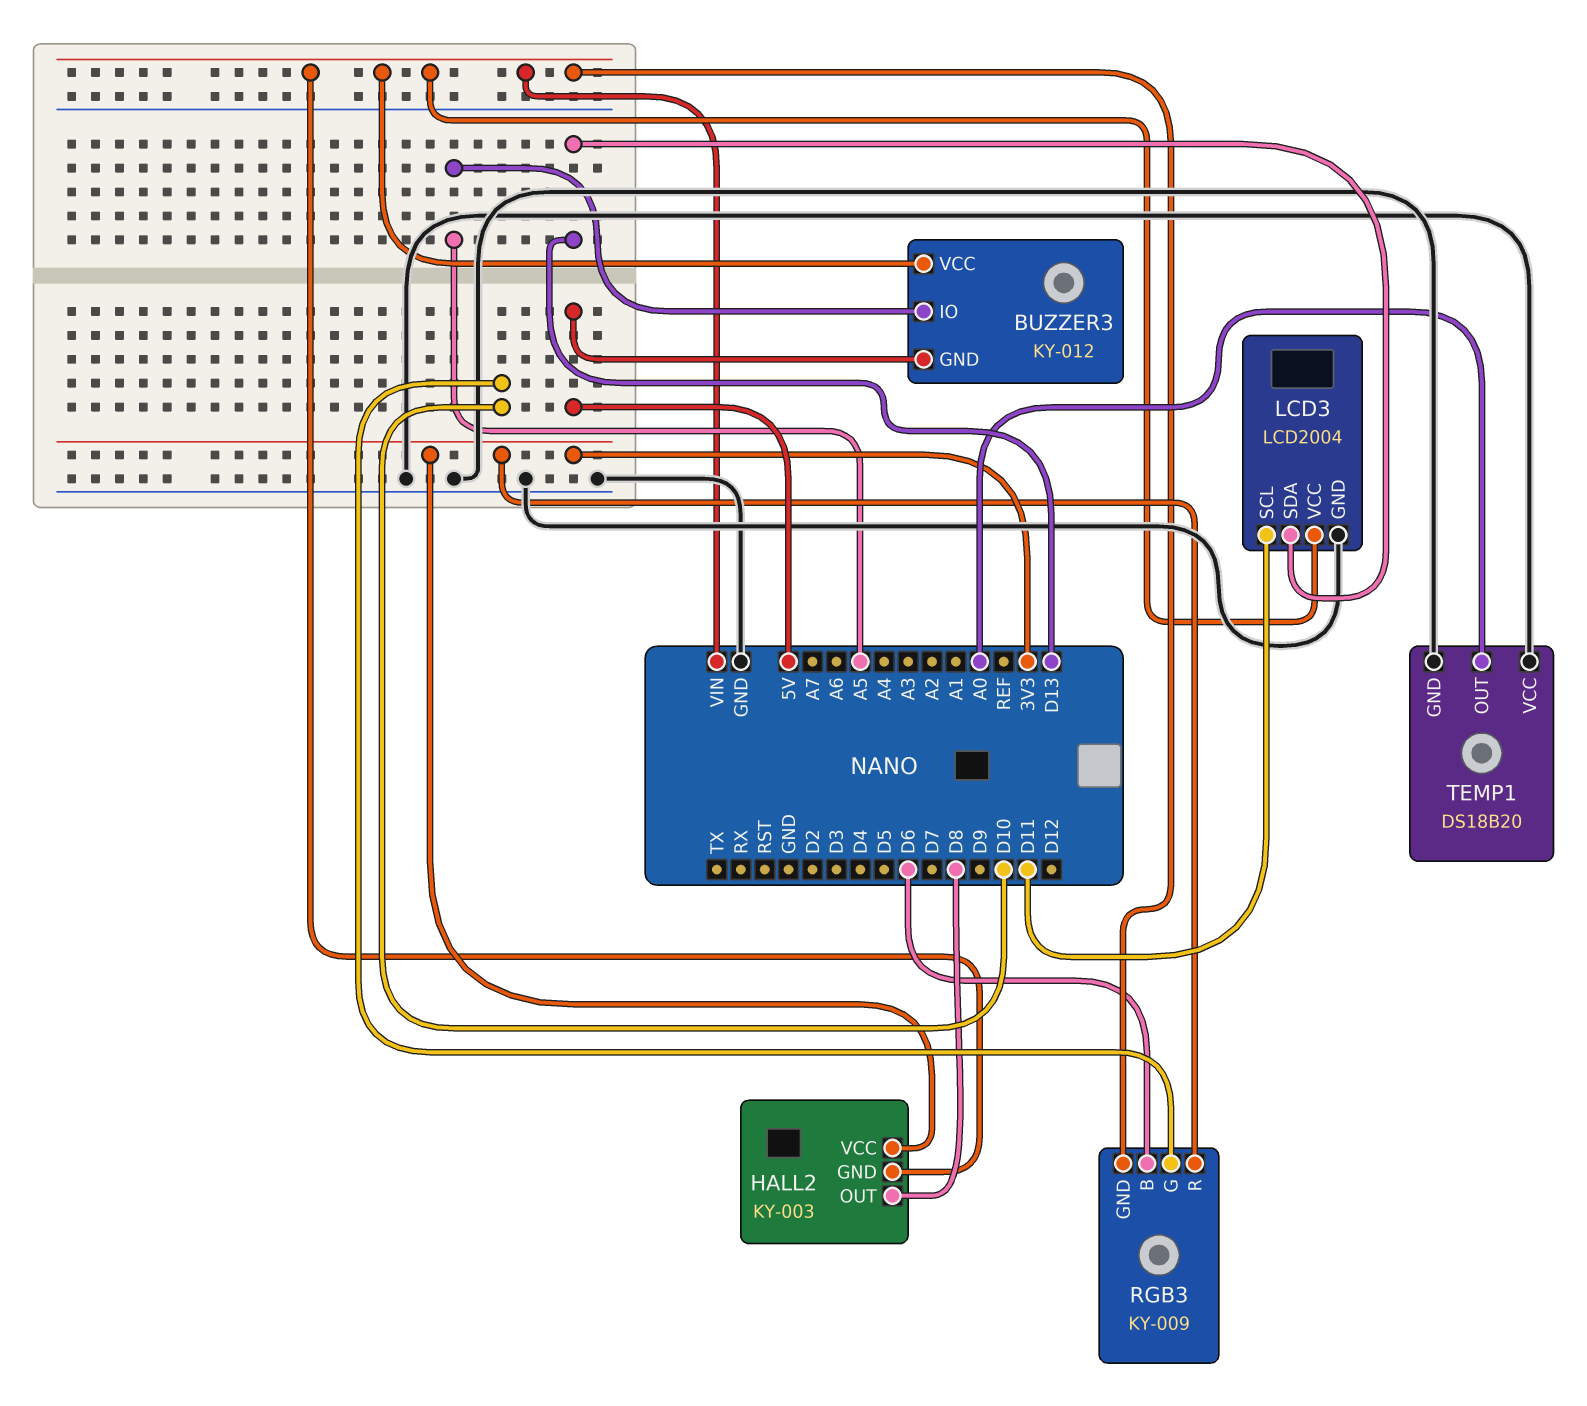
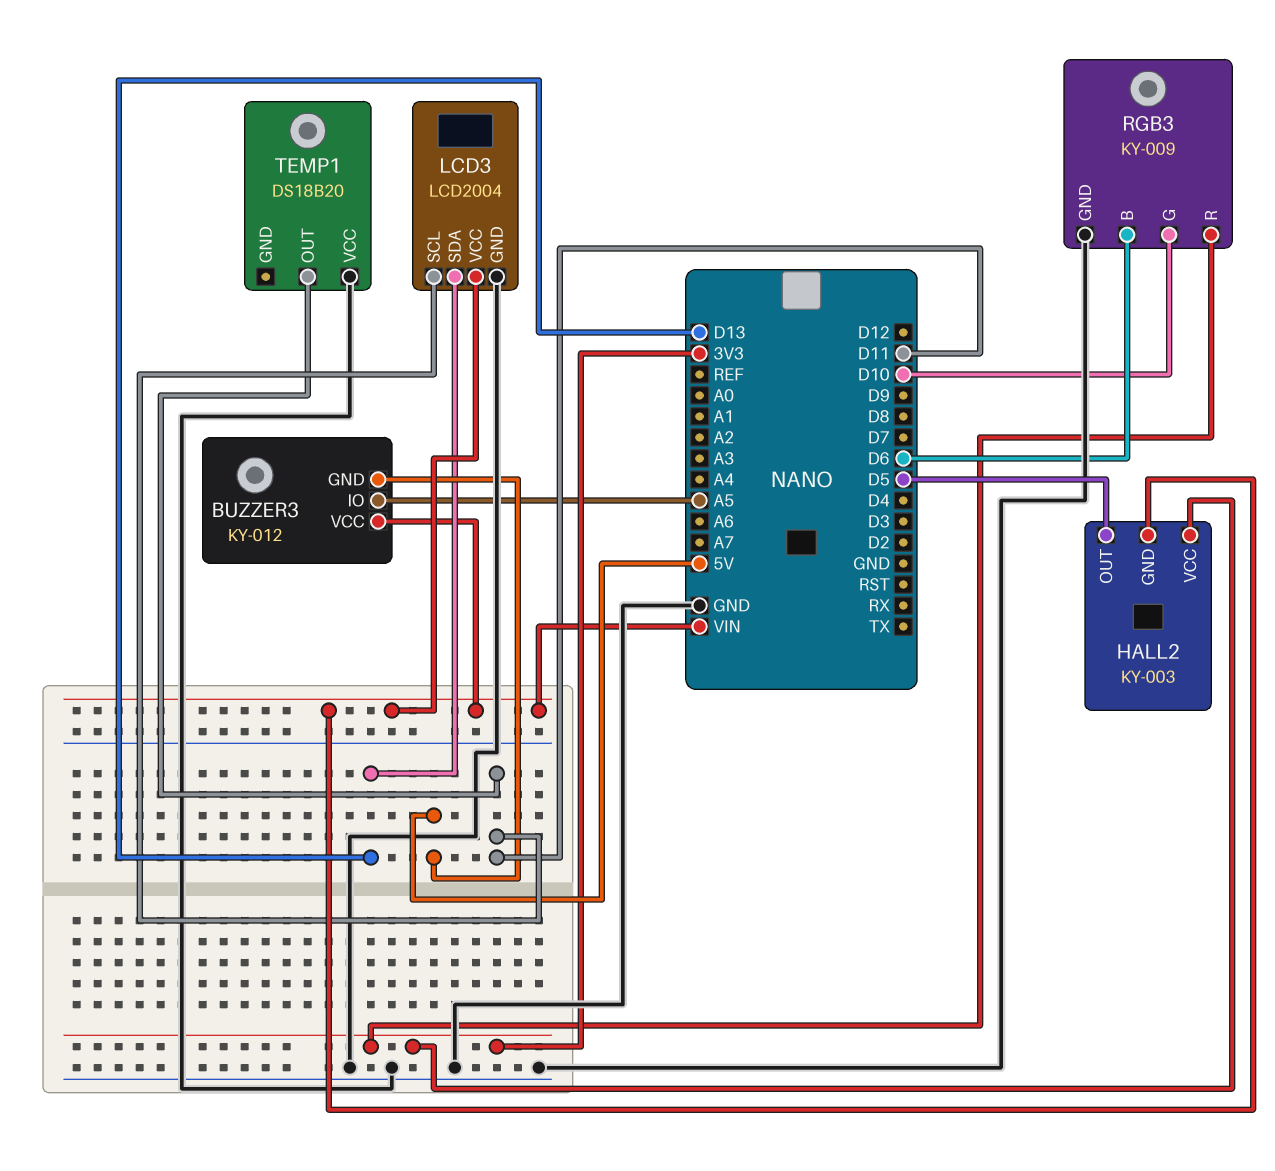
HALL2 pin OUT: D8 -> D5
RGB3 pin GND: VIN -> GND
TEMP1 pin GND: GND -> none
TEMP1 pin OUT: A0 -> D11

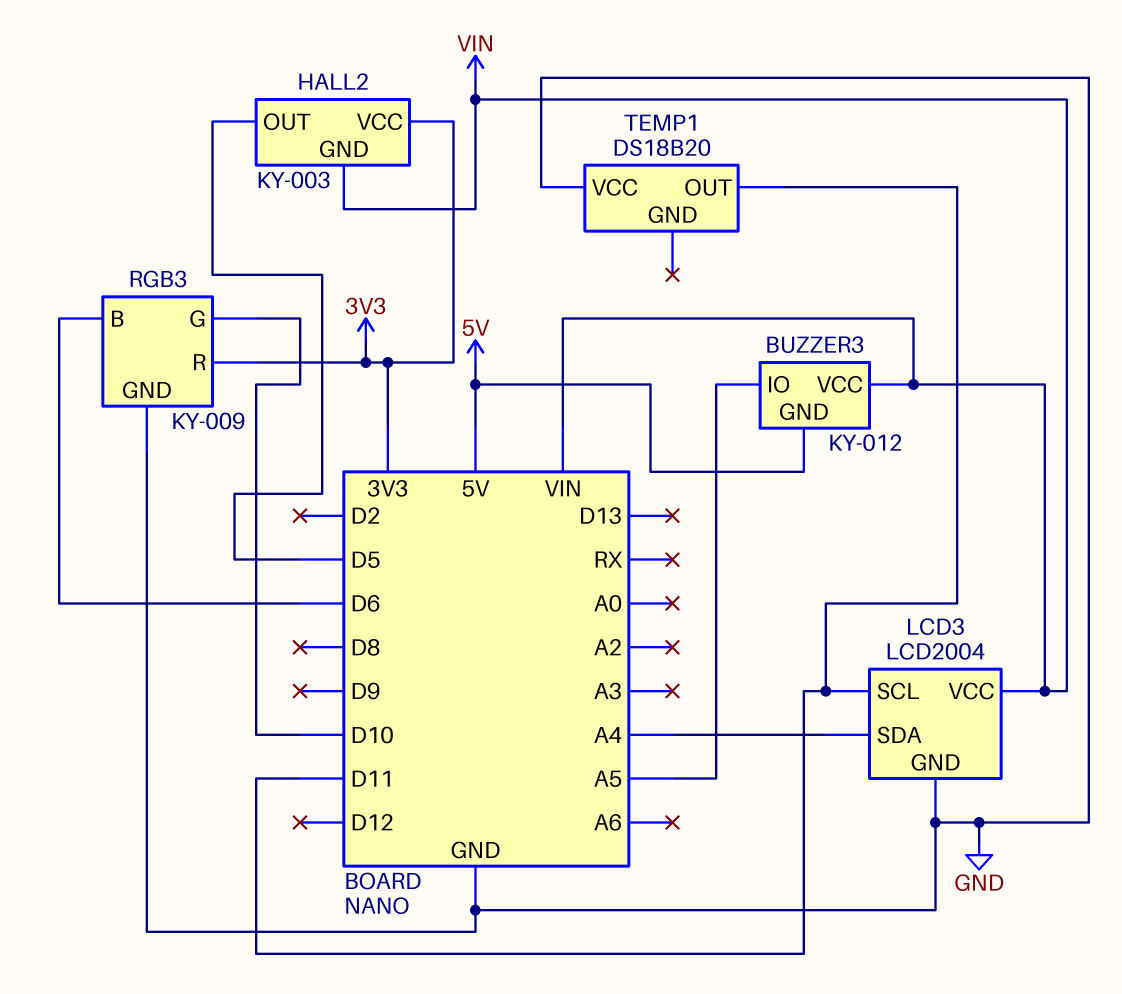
LCD3 pin SDA: D13 -> A4

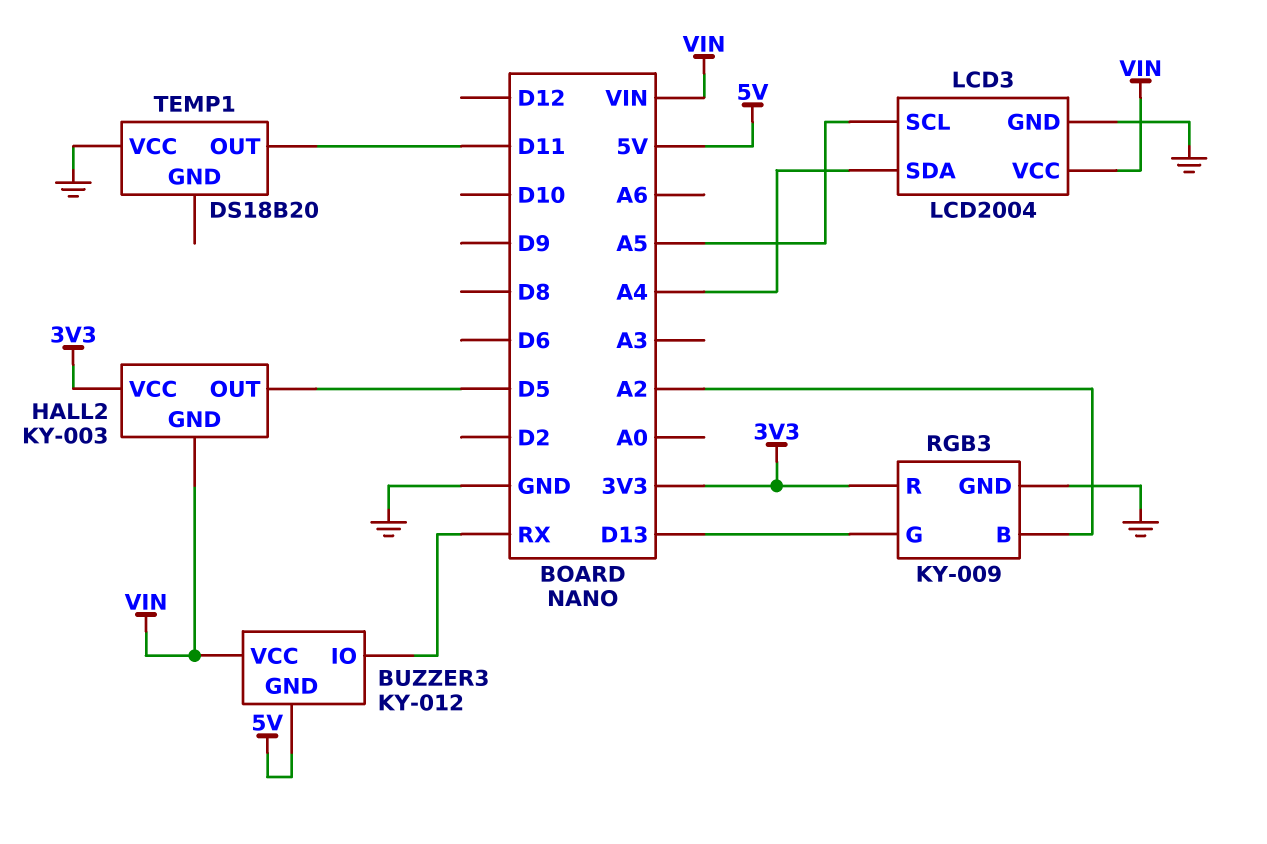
BUZZER3 pin IO: A5 -> RX
LCD3 pin SCL: D11 -> A5
RGB3 pin B: D6 -> A2
RGB3 pin G: D10 -> D13

